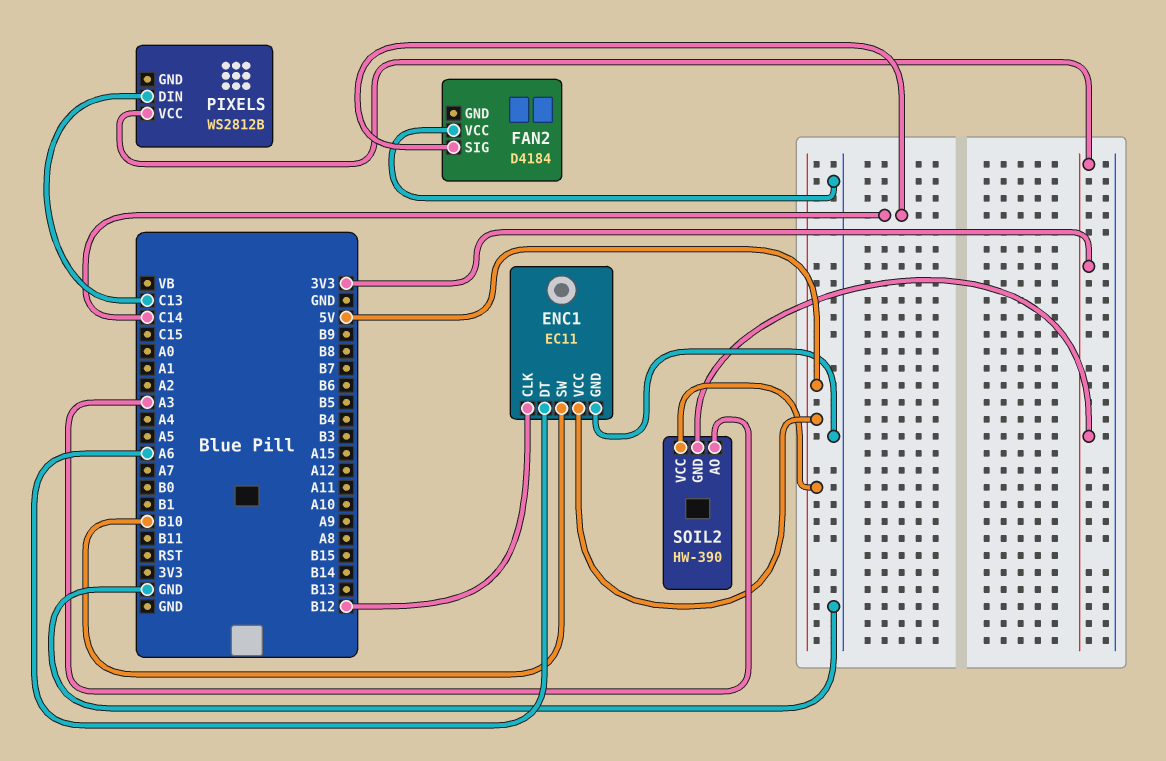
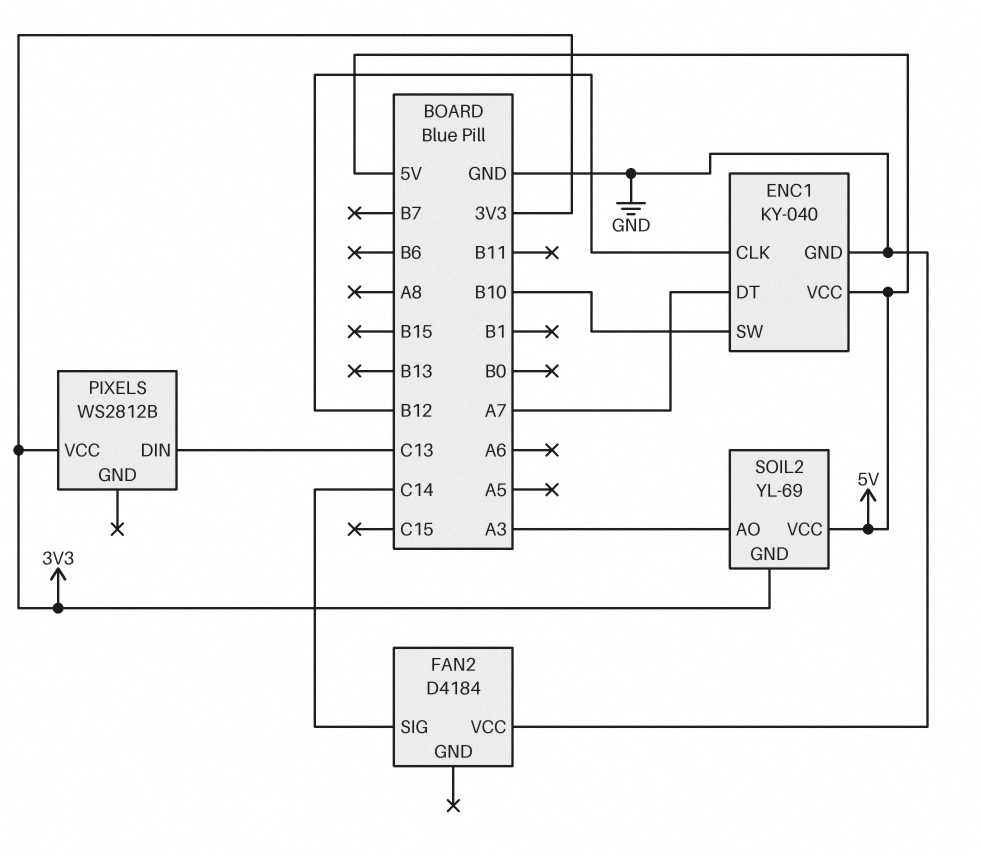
ENC1: EC11 -> KY-040
ENC1 pin DT: A6 -> A7
SOIL2: HW-390 -> YL-69

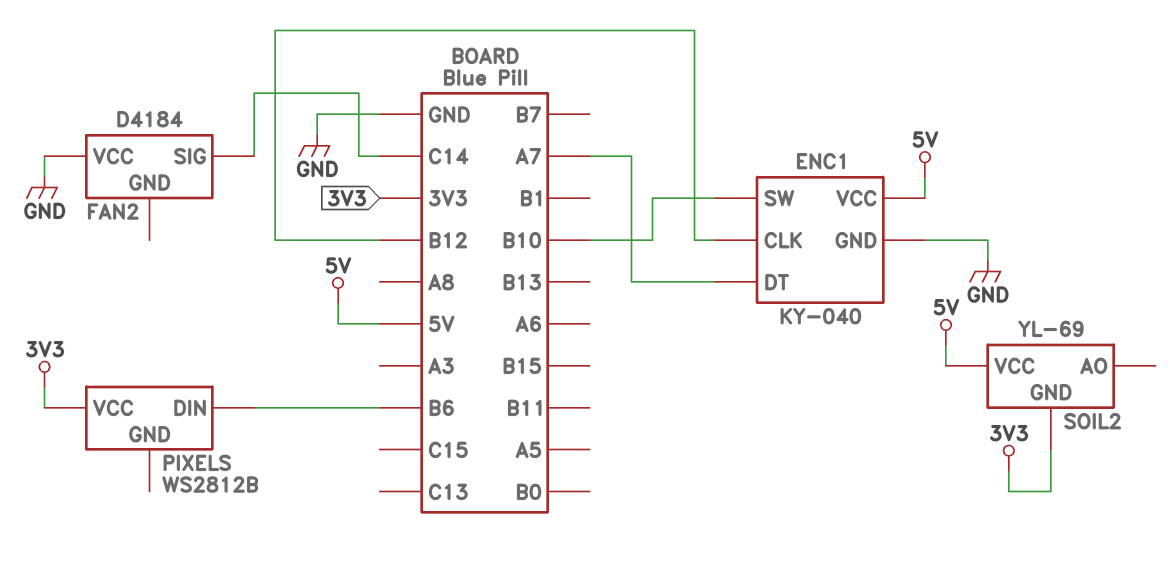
PIXELS pin DIN: C13 -> B6
SOIL2 pin AO: A3 -> none

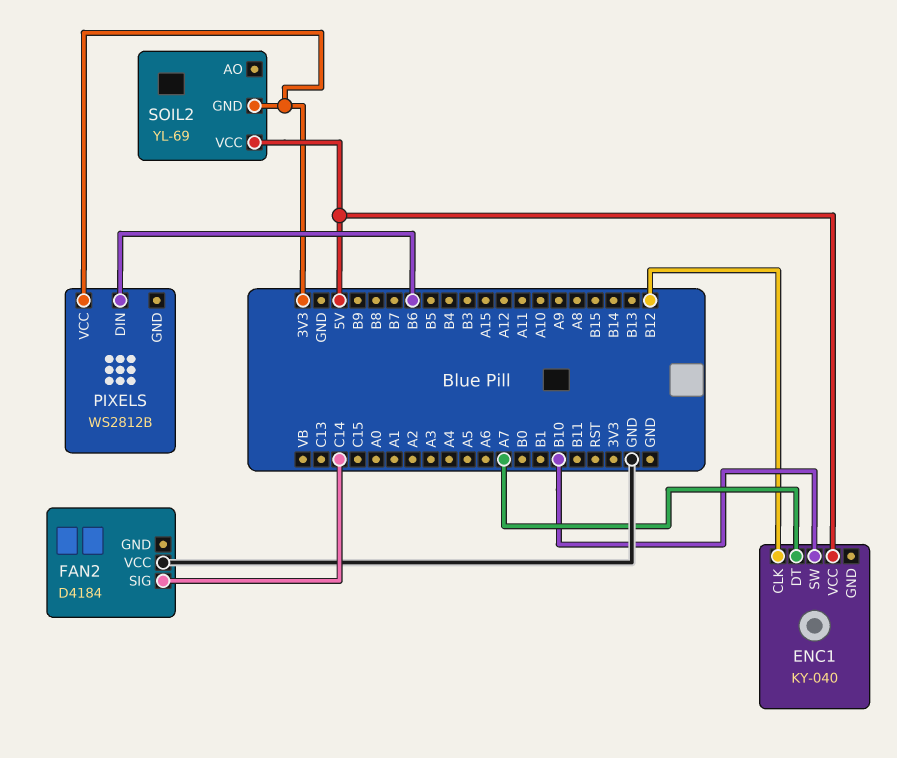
ENC1 pin GND: GND -> none

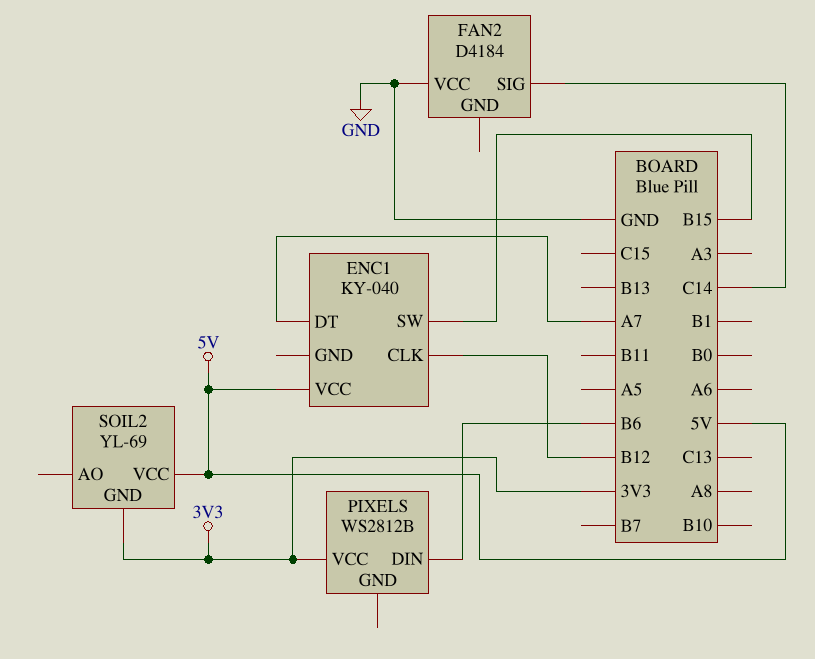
ENC1 pin SW: B10 -> B15

